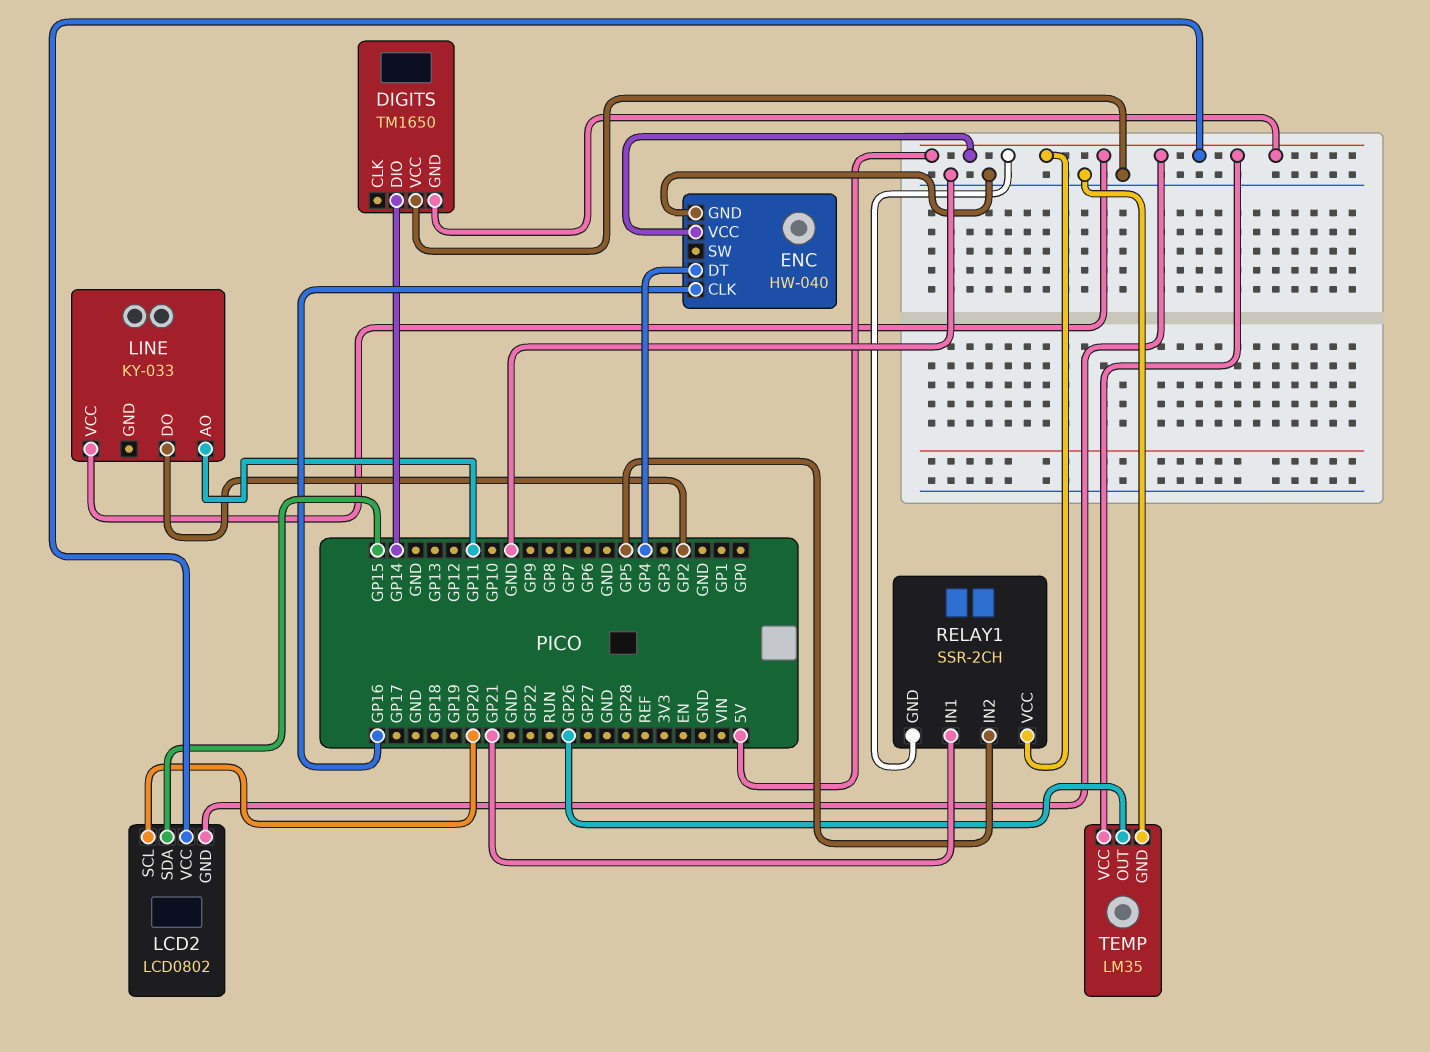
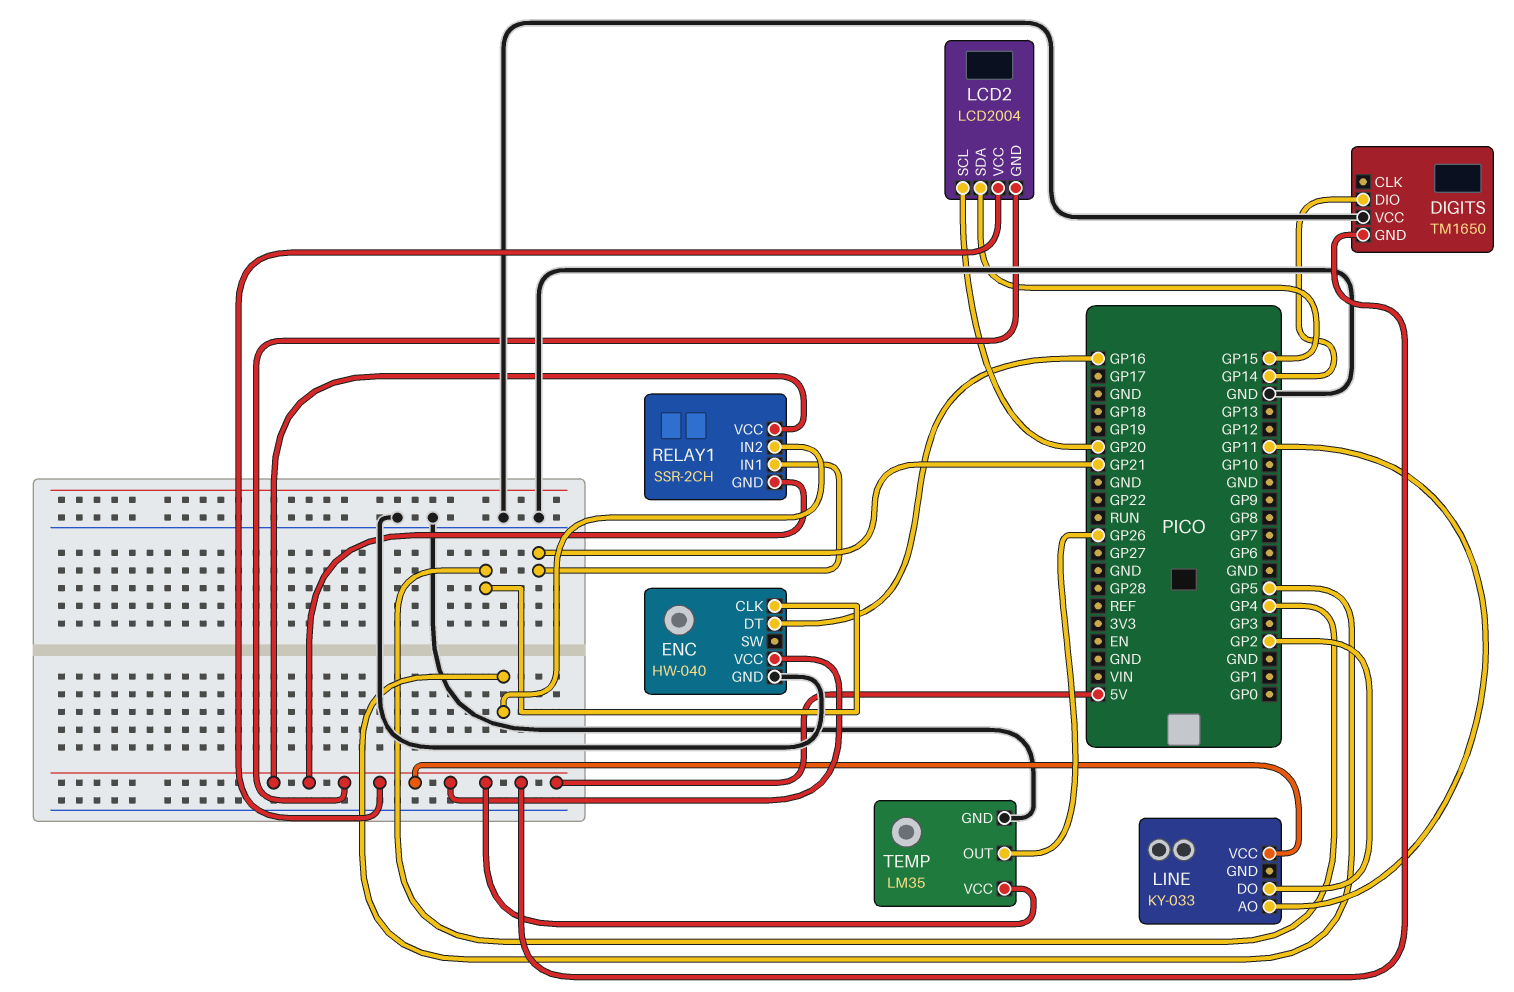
ENC pin CLK: GP16 -> GP4
ENC pin DT: GP4 -> GP16
LCD2: LCD0802 -> LCD2004

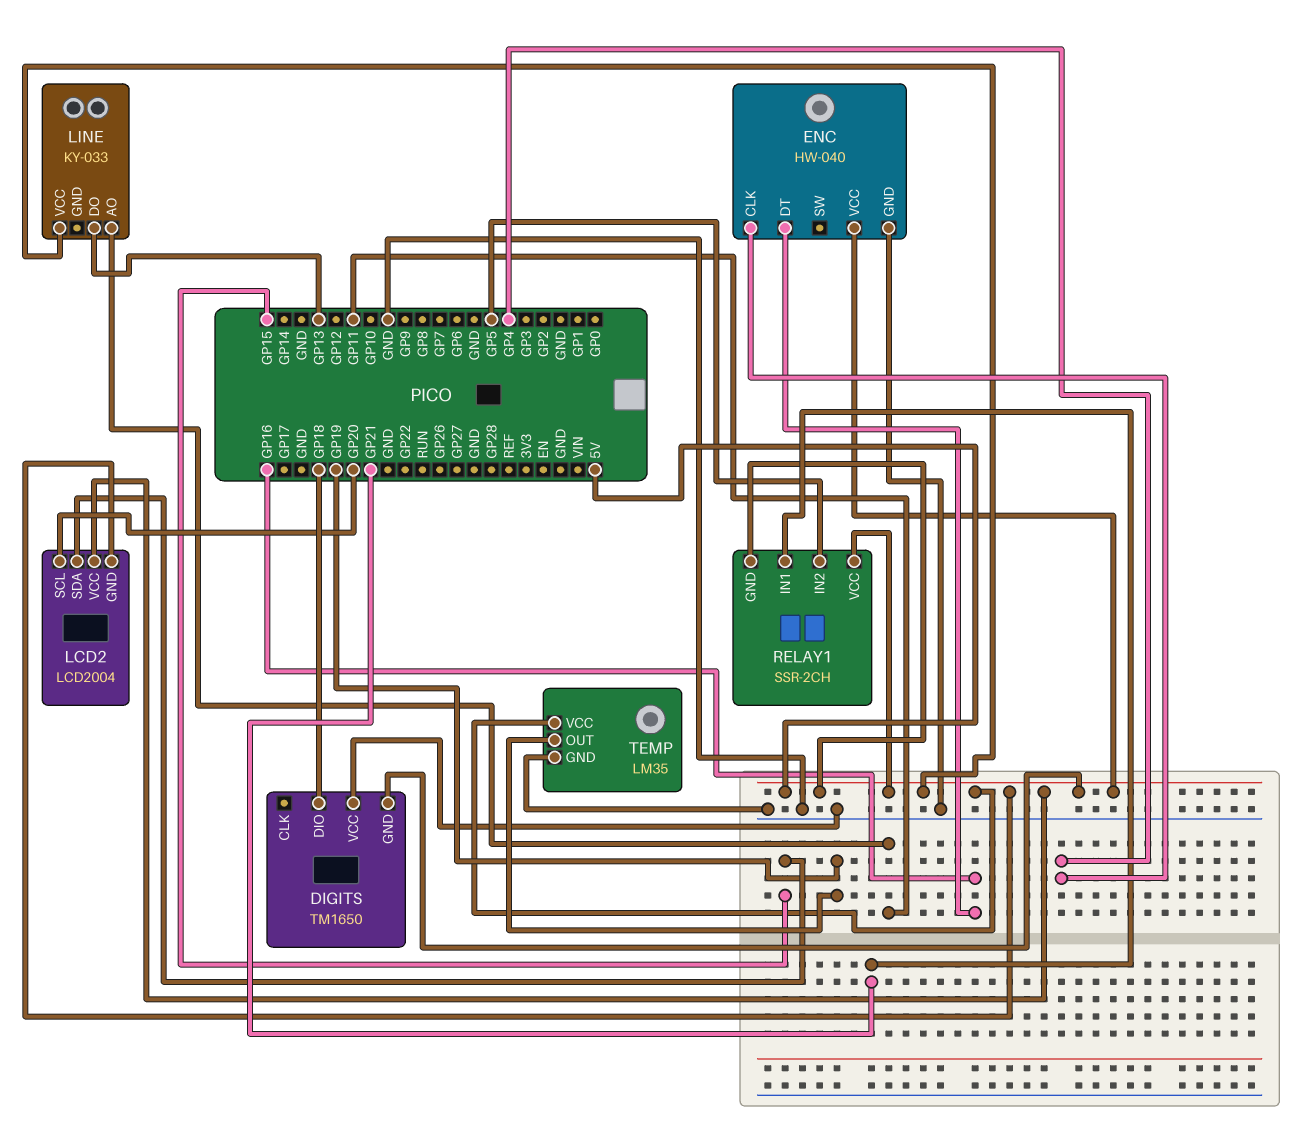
DIGITS pin DIO: GP14 -> GP18
LINE pin DO: GP2 -> GP13
TEMP pin OUT: GP26 -> GP19

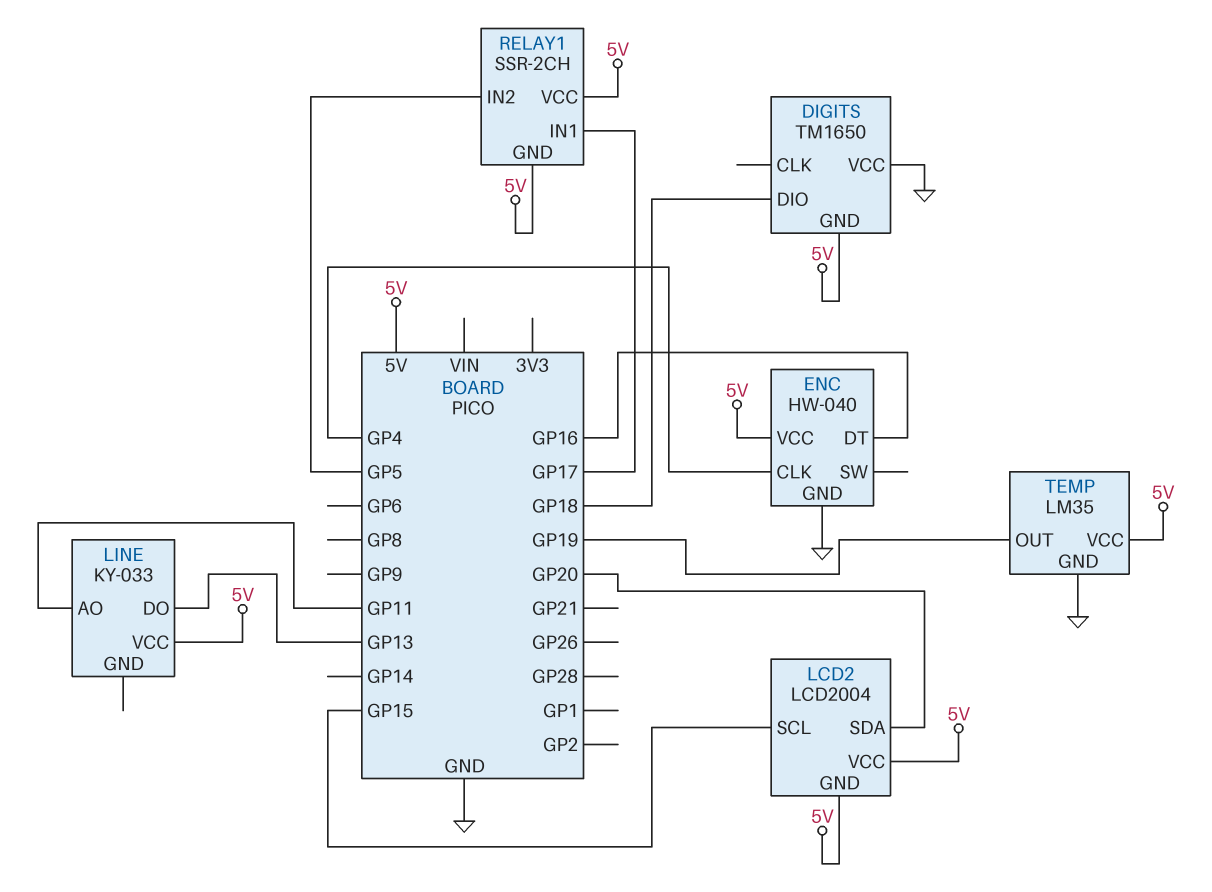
LCD2 pin SCL: GP20 -> GP15
LCD2 pin SDA: GP15 -> GP20
RELAY1 pin IN1: GP21 -> GP17

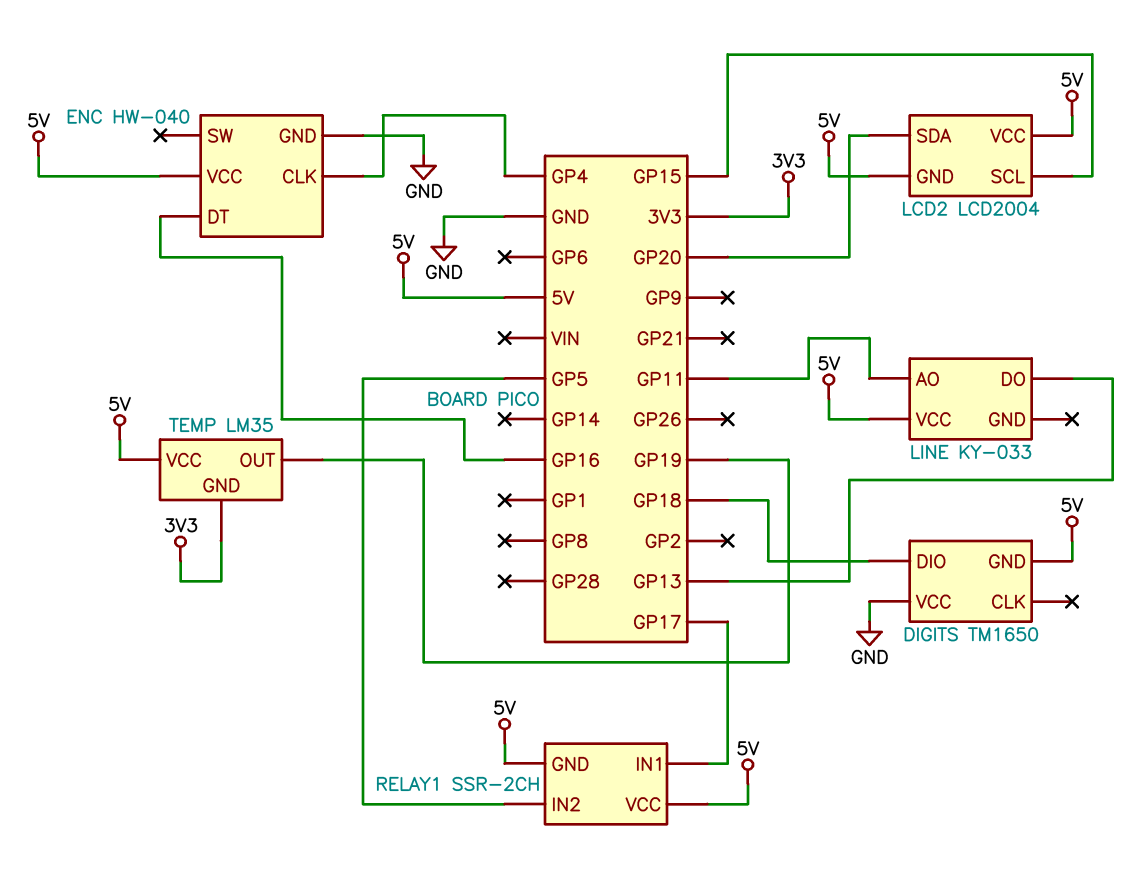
TEMP pin GND: GND -> 3V3

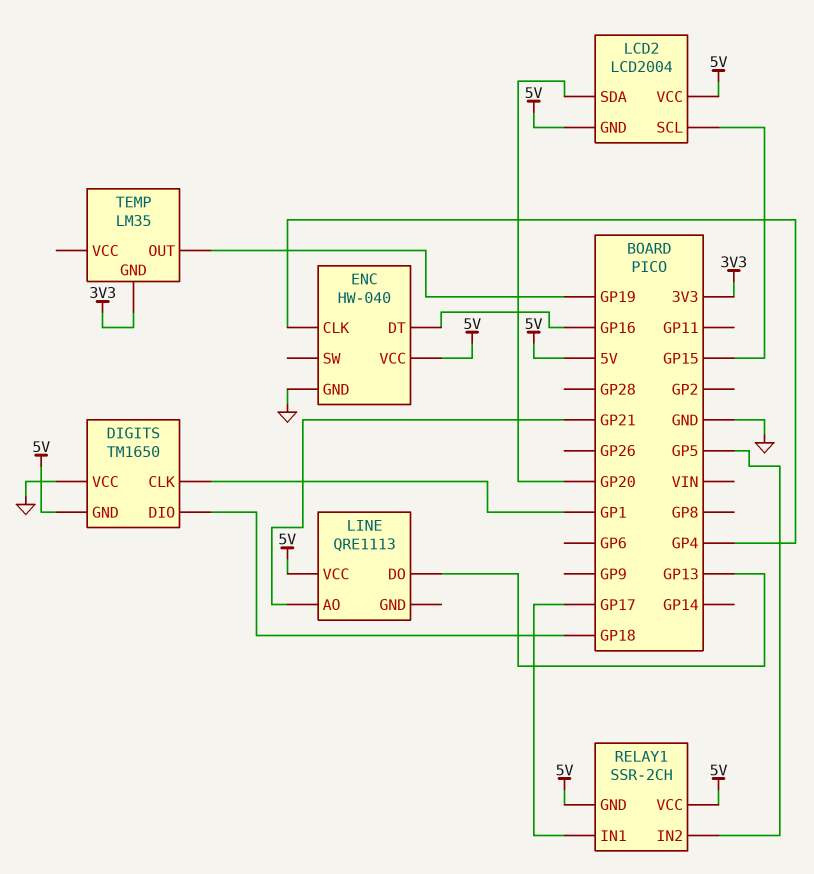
DIGITS pin CLK: none -> GP1
LINE: KY-033 -> QRE1113
LINE pin AO: GP11 -> GP21
TEMP pin VCC: 5V -> none

